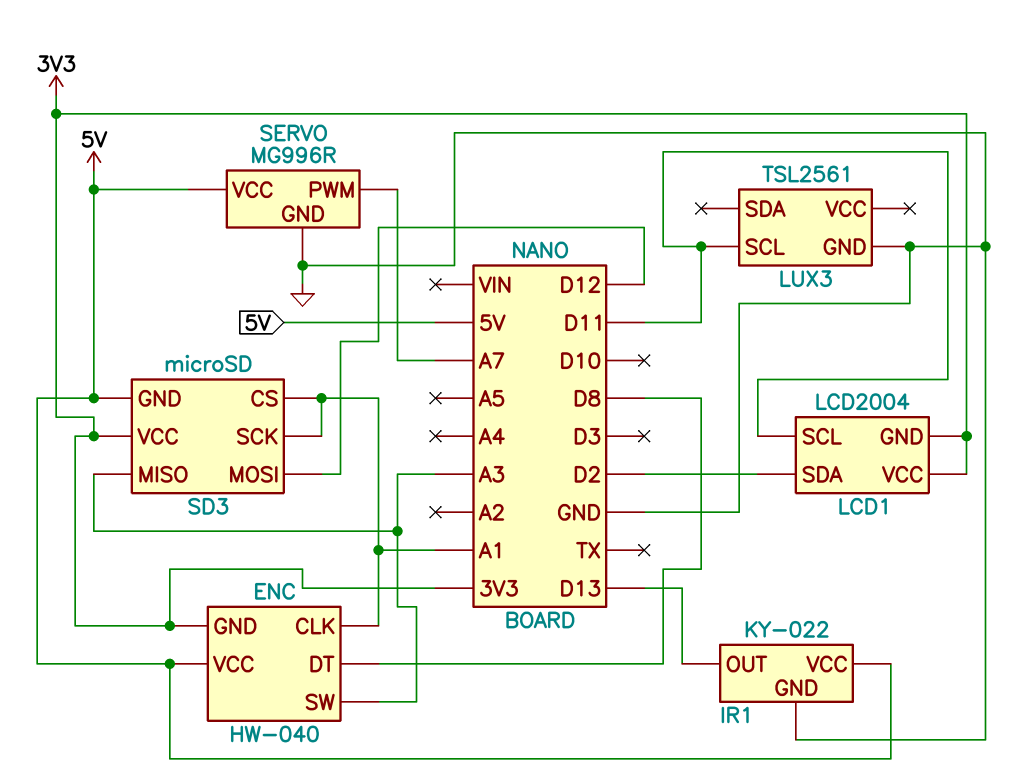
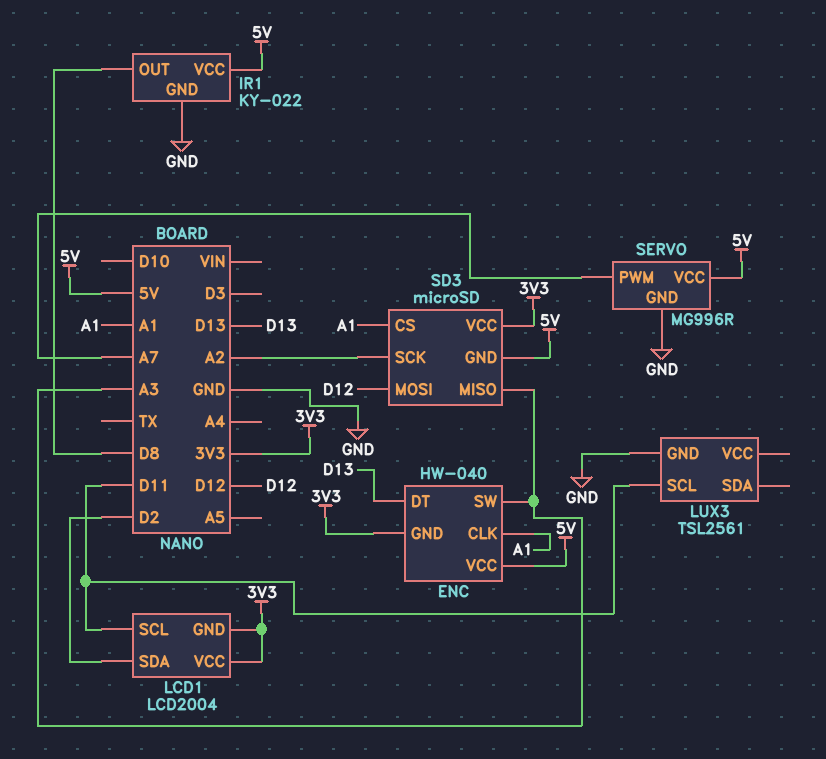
ENC pin DT: D8 -> D13
IR1 pin OUT: D13 -> D8
SD3 pin SCK: A1 -> A2

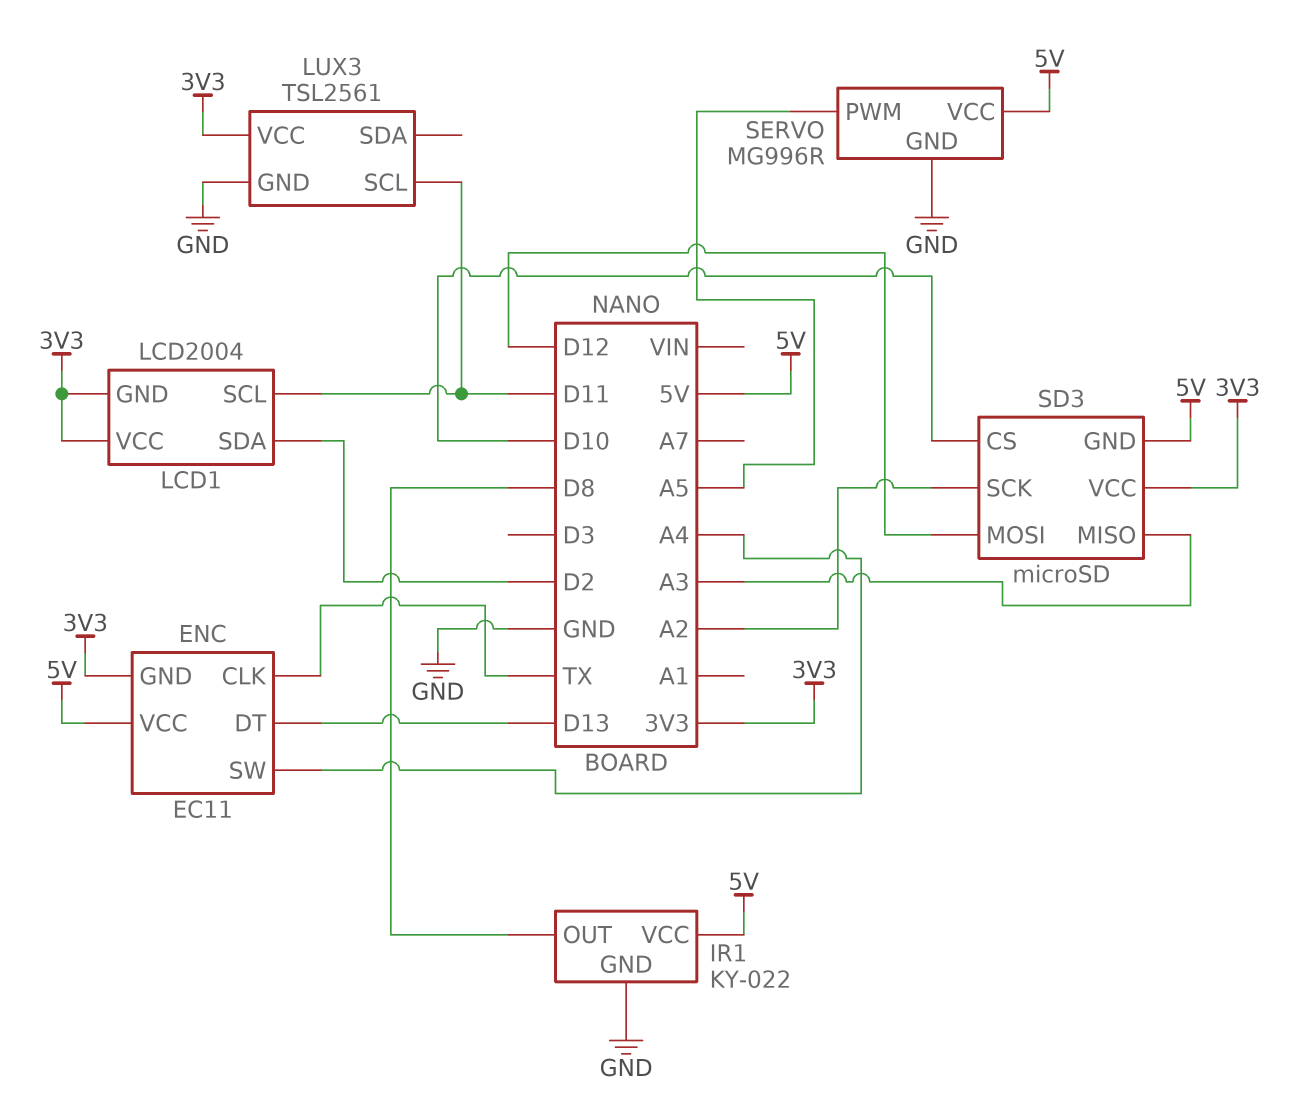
ENC: HW-040 -> EC11
ENC pin CLK: A1 -> TX
ENC pin SW: A3 -> A4
LUX3 pin VCC: none -> 3V3
SD3 pin CS: A1 -> D10
SERVO pin PWM: A7 -> A5

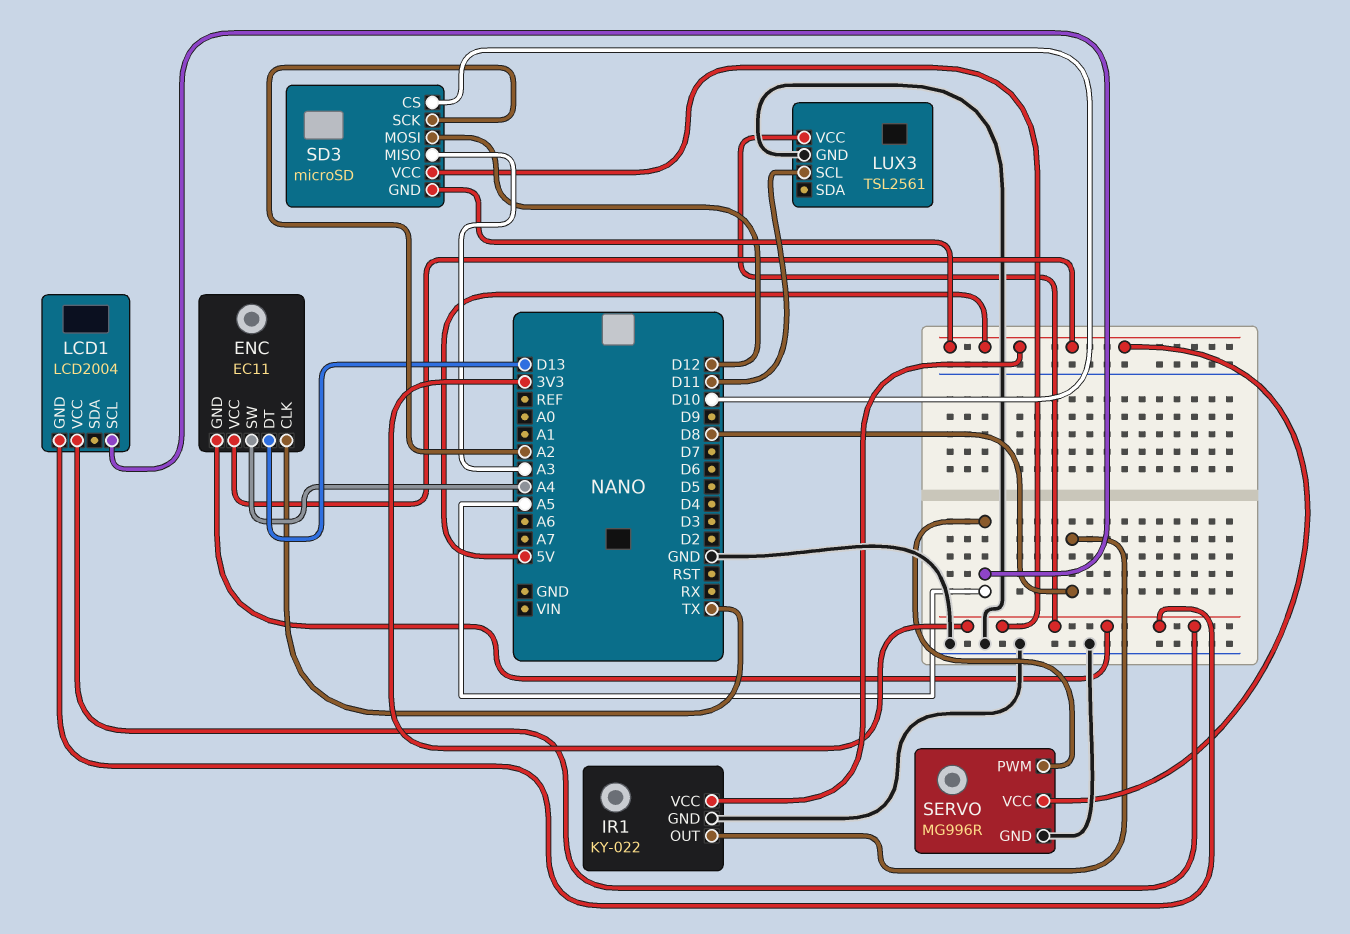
LCD1 pin SCL: D11 -> A5
LCD1 pin SDA: D2 -> none

